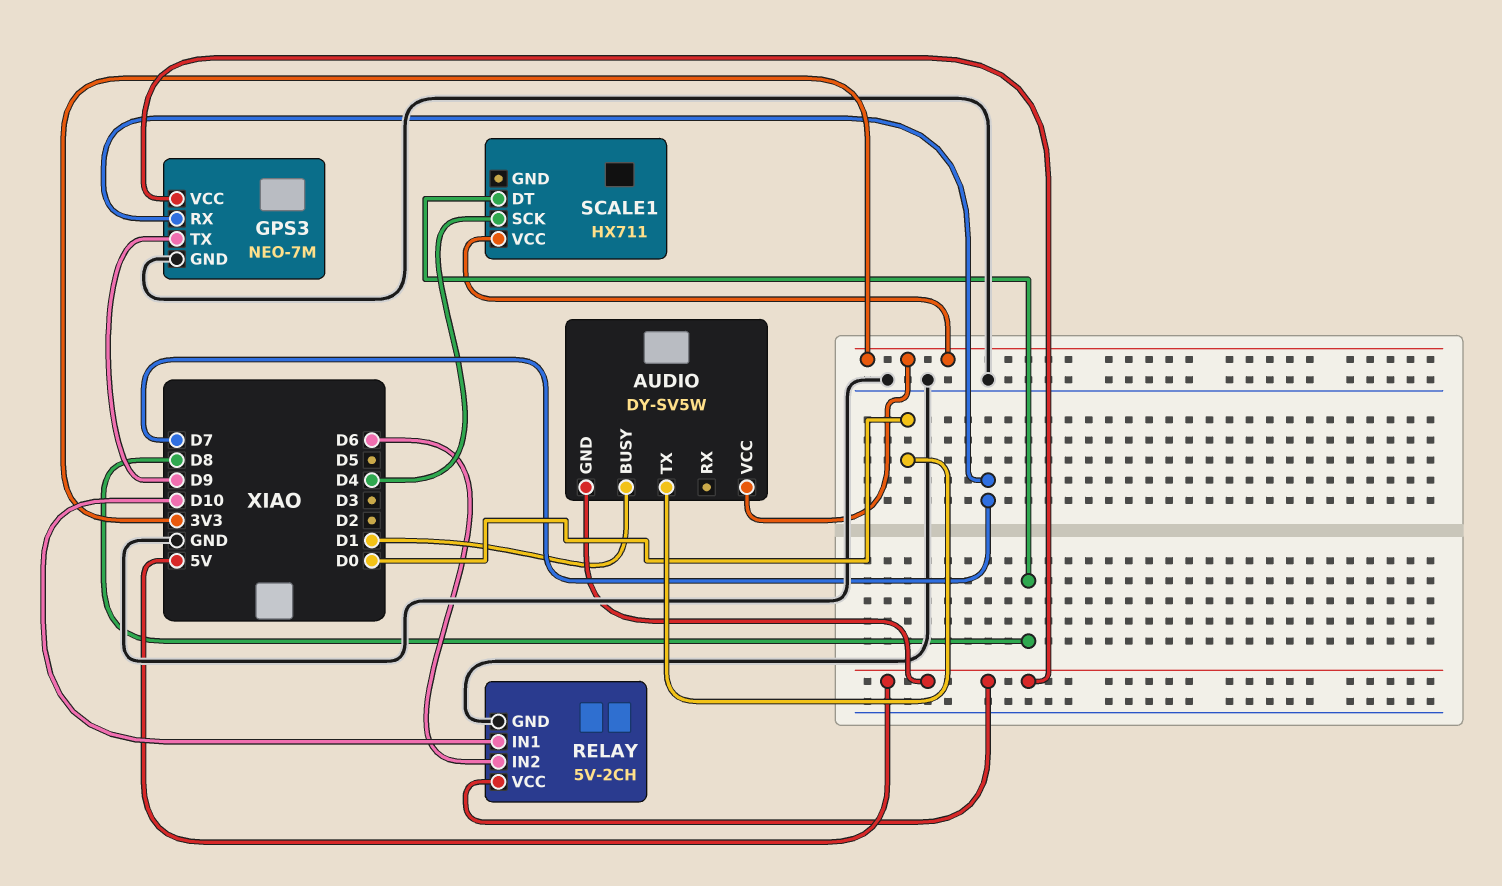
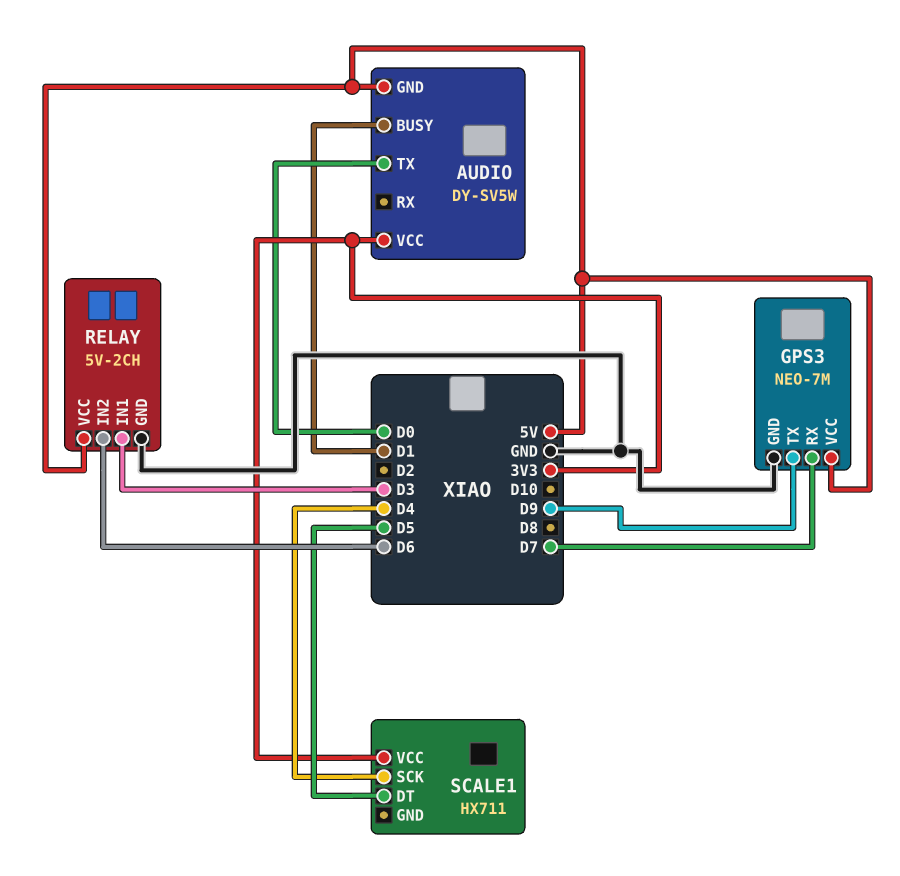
RELAY pin IN1: D10 -> D3
SCALE1 pin DT: D8 -> D5

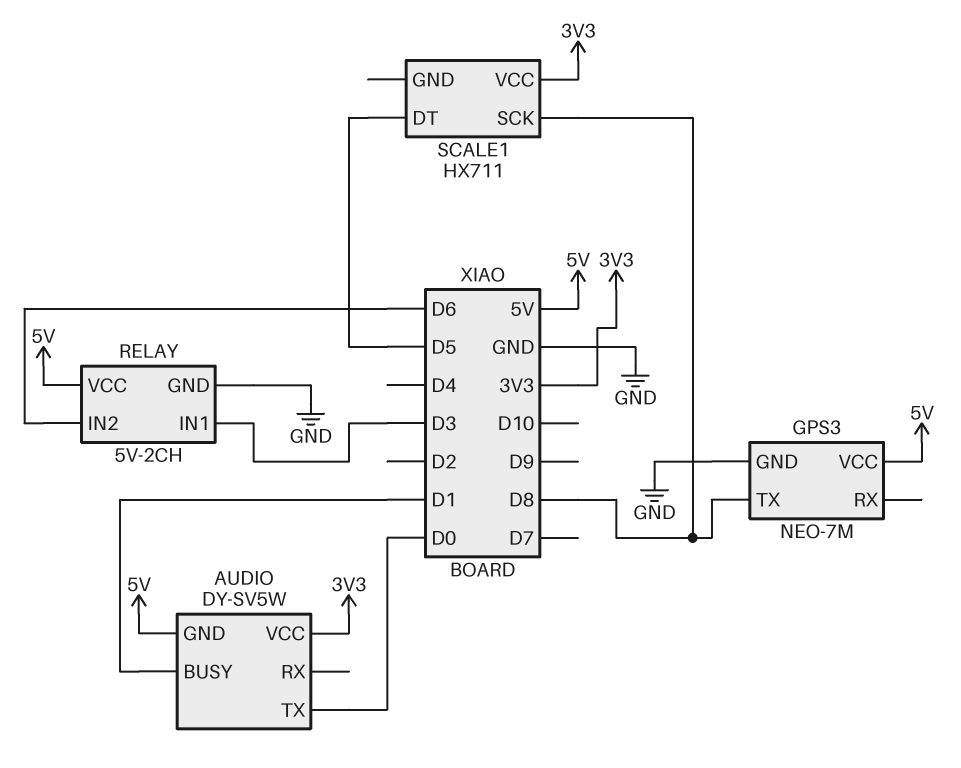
GPS3 pin RX: D7 -> none
GPS3 pin TX: D9 -> D8
SCALE1 pin SCK: D4 -> D8

